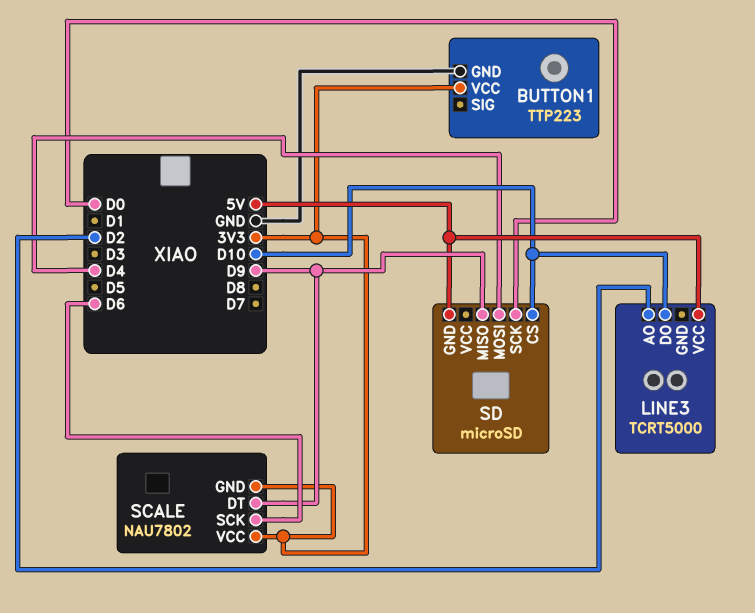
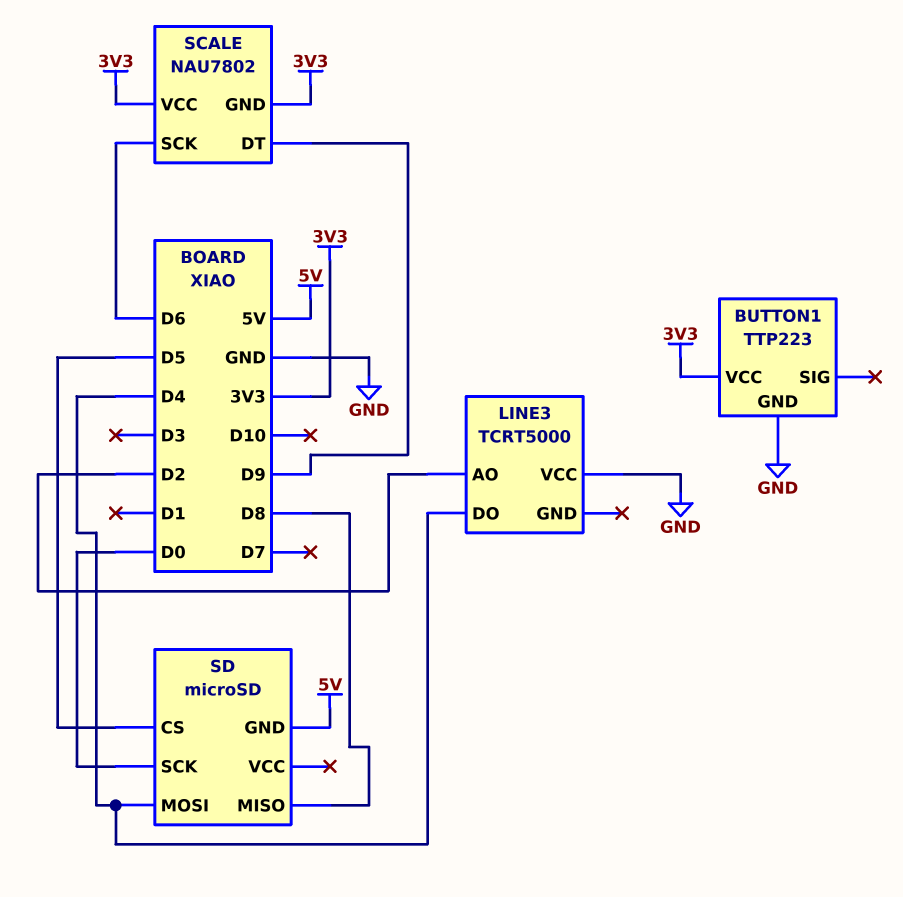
LINE3 pin DO: D10 -> D4
LINE3 pin VCC: 5V -> GND
SD pin CS: D10 -> D5
SD pin MISO: D9 -> D8

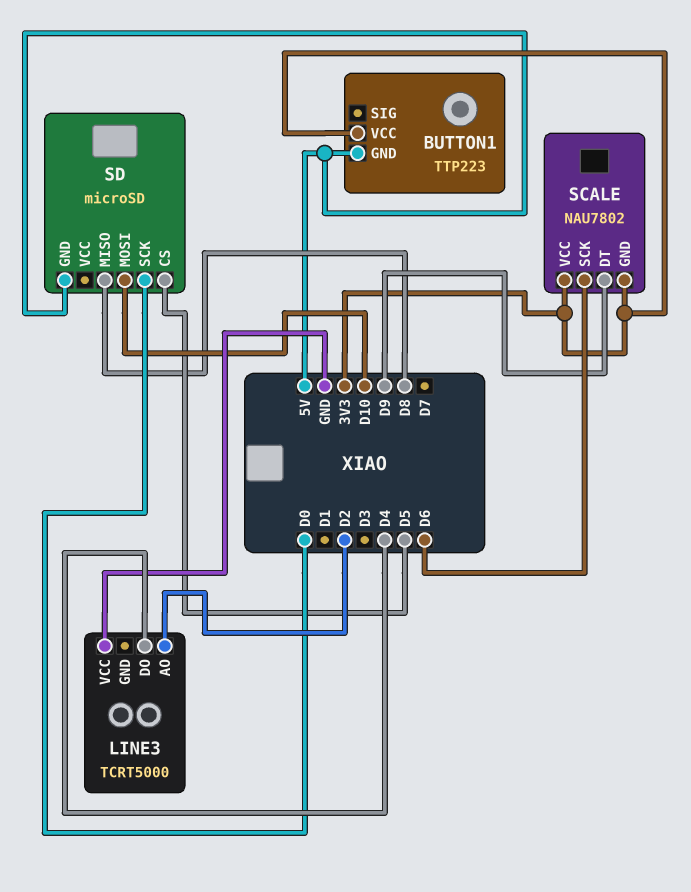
BUTTON1 pin GND: GND -> 5V
SD pin MOSI: D4 -> D10

